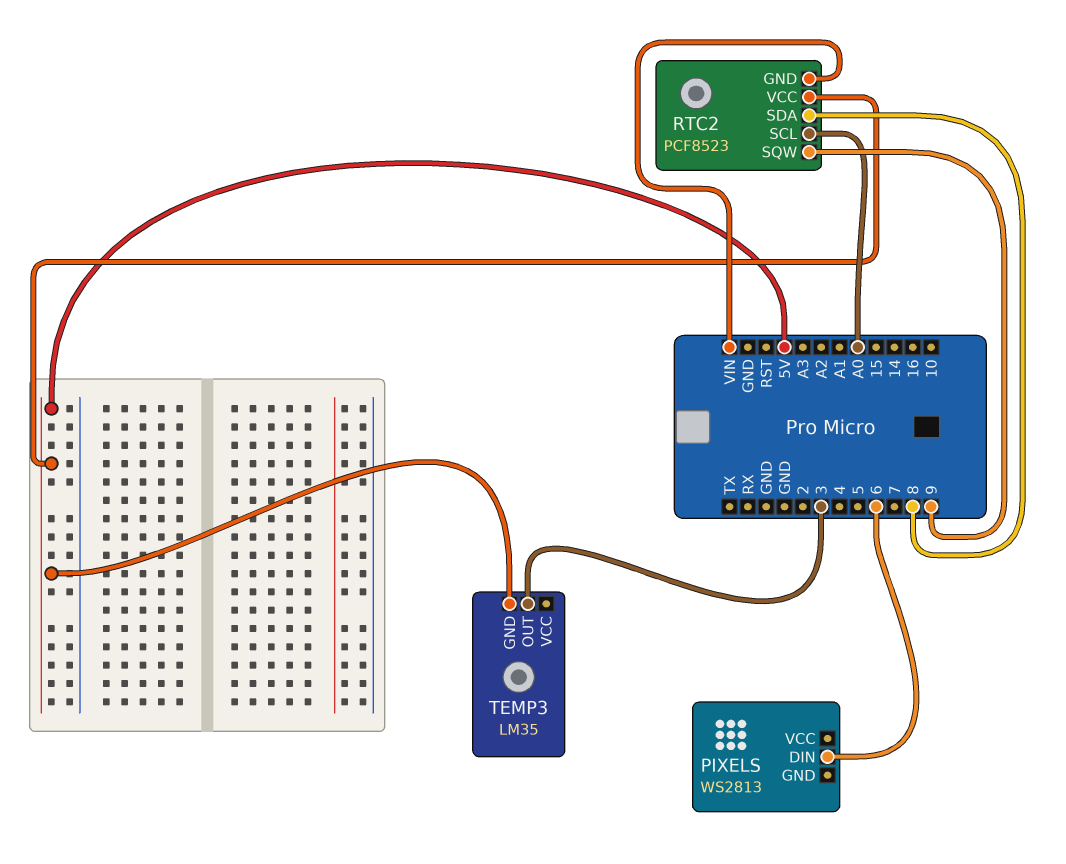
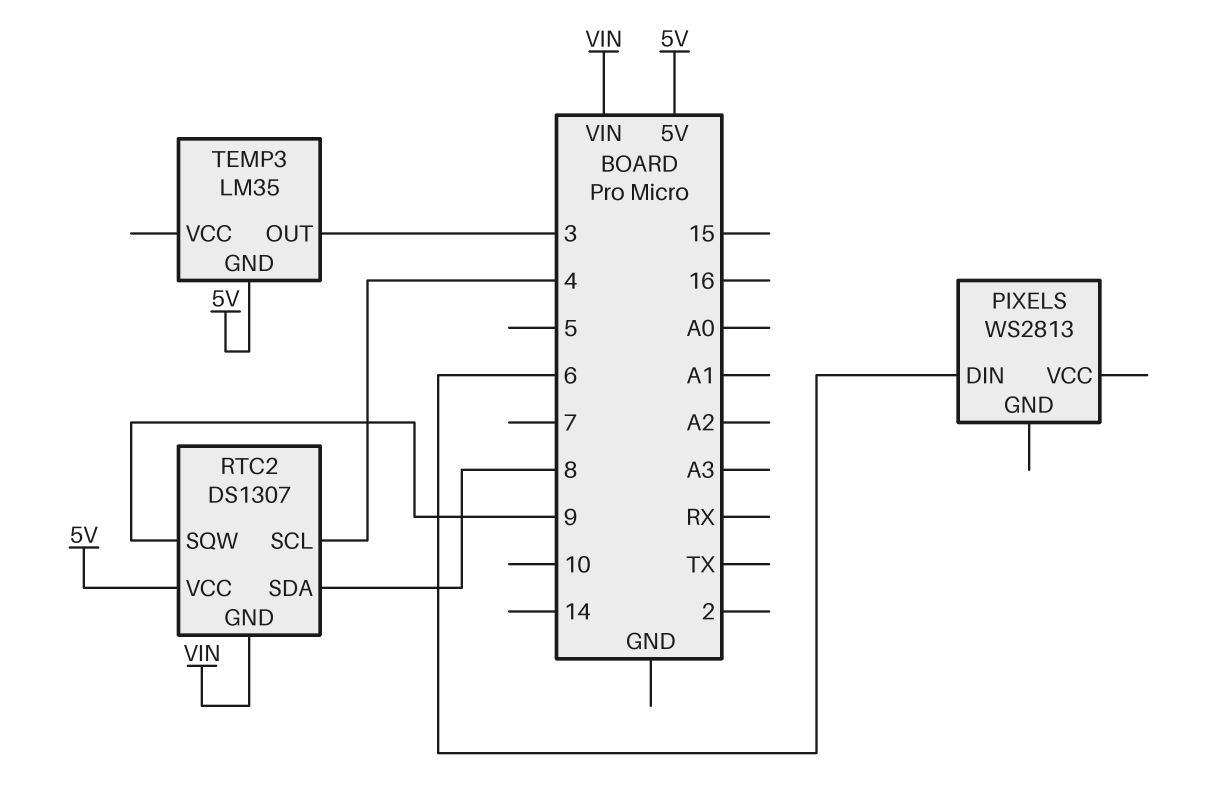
RTC2: PCF8523 -> DS1307
RTC2 pin SCL: A0 -> 4

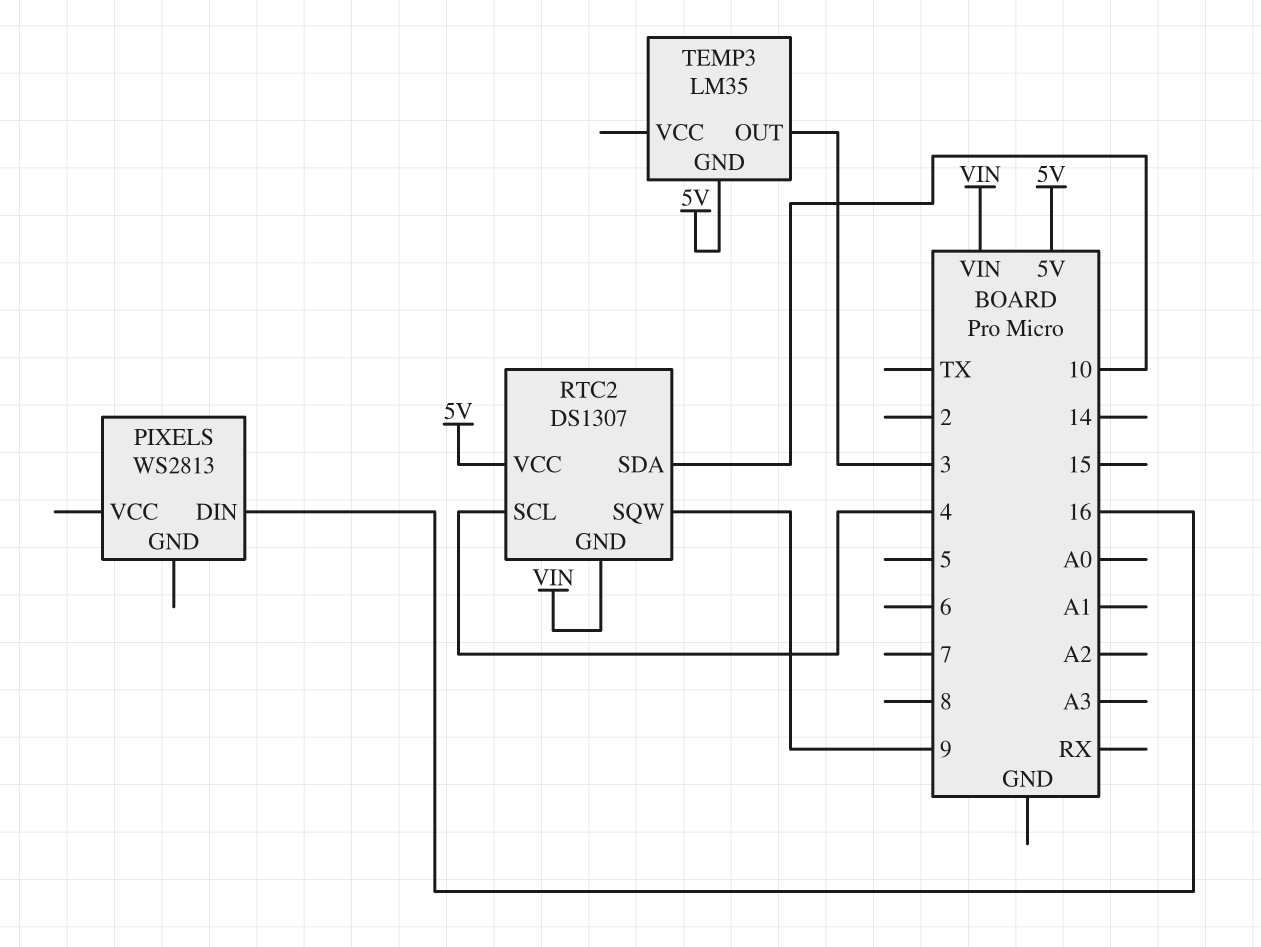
PIXELS pin DIN: 6 -> 16
RTC2 pin SDA: 8 -> 10

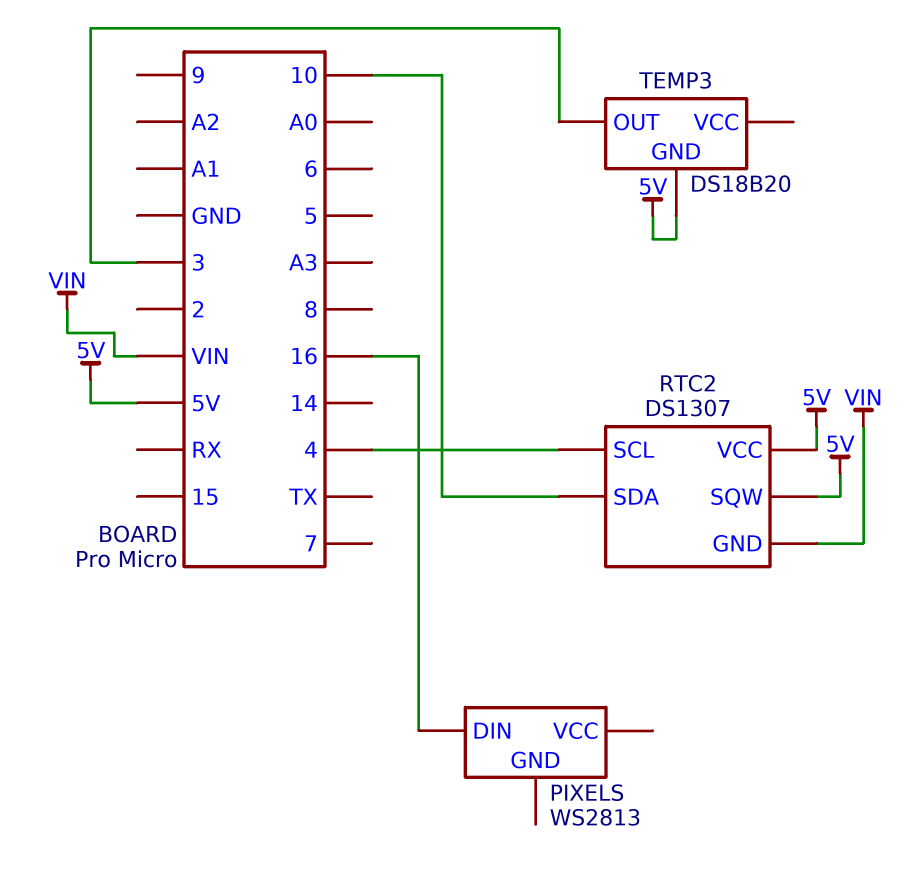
RTC2 pin SQW: 9 -> 5V
TEMP3: LM35 -> DS18B20

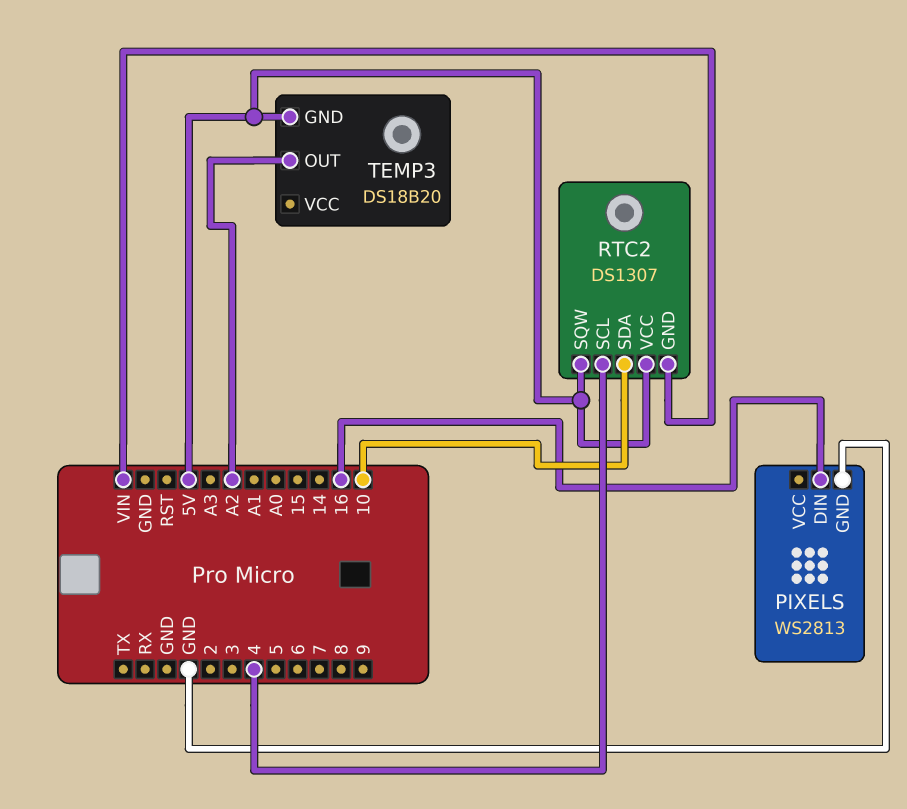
PIXELS pin GND: none -> GND
TEMP3 pin OUT: 3 -> A2

